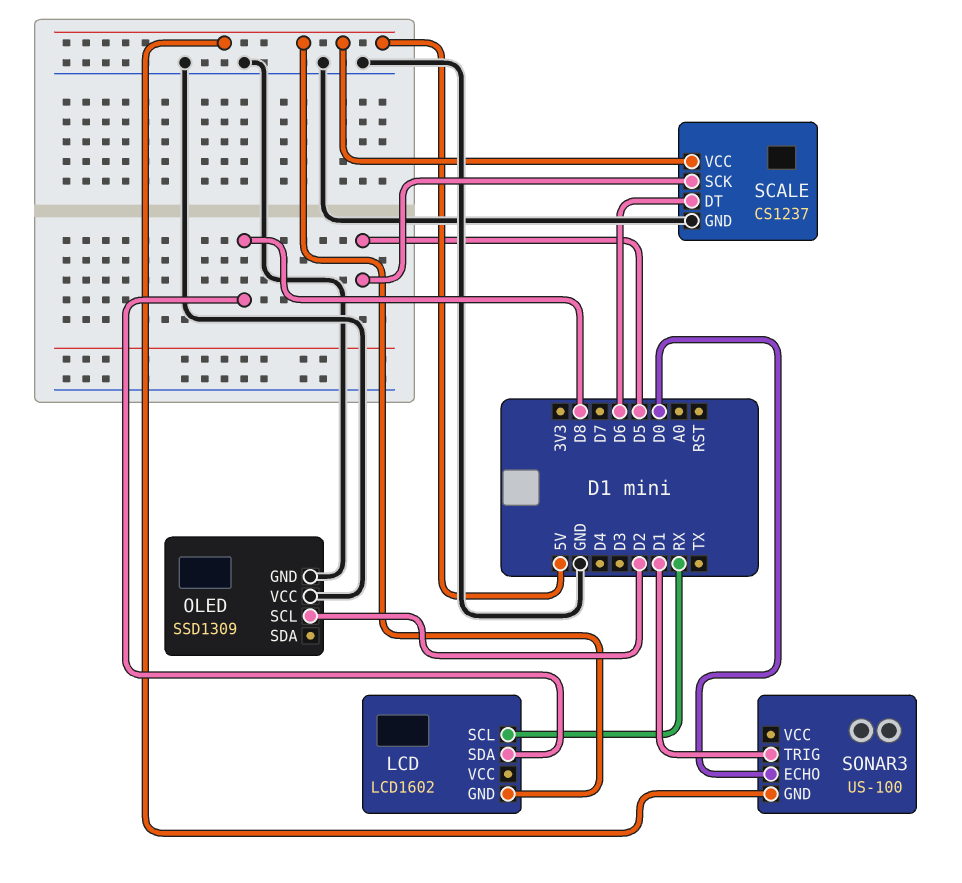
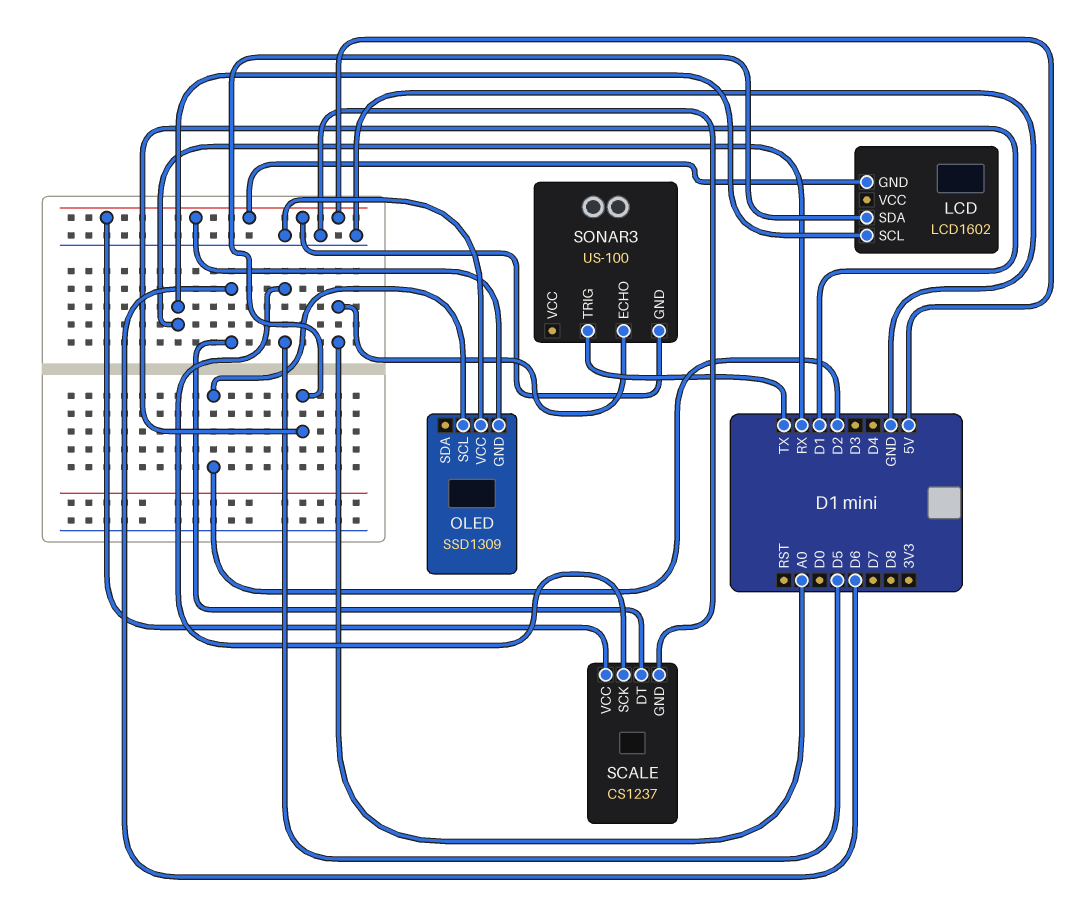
LCD pin SDA: D8 -> D1
OLED pin GND: GND -> 5V
SONAR3 pin ECHO: D0 -> A0
SONAR3 pin TRIG: D1 -> TX

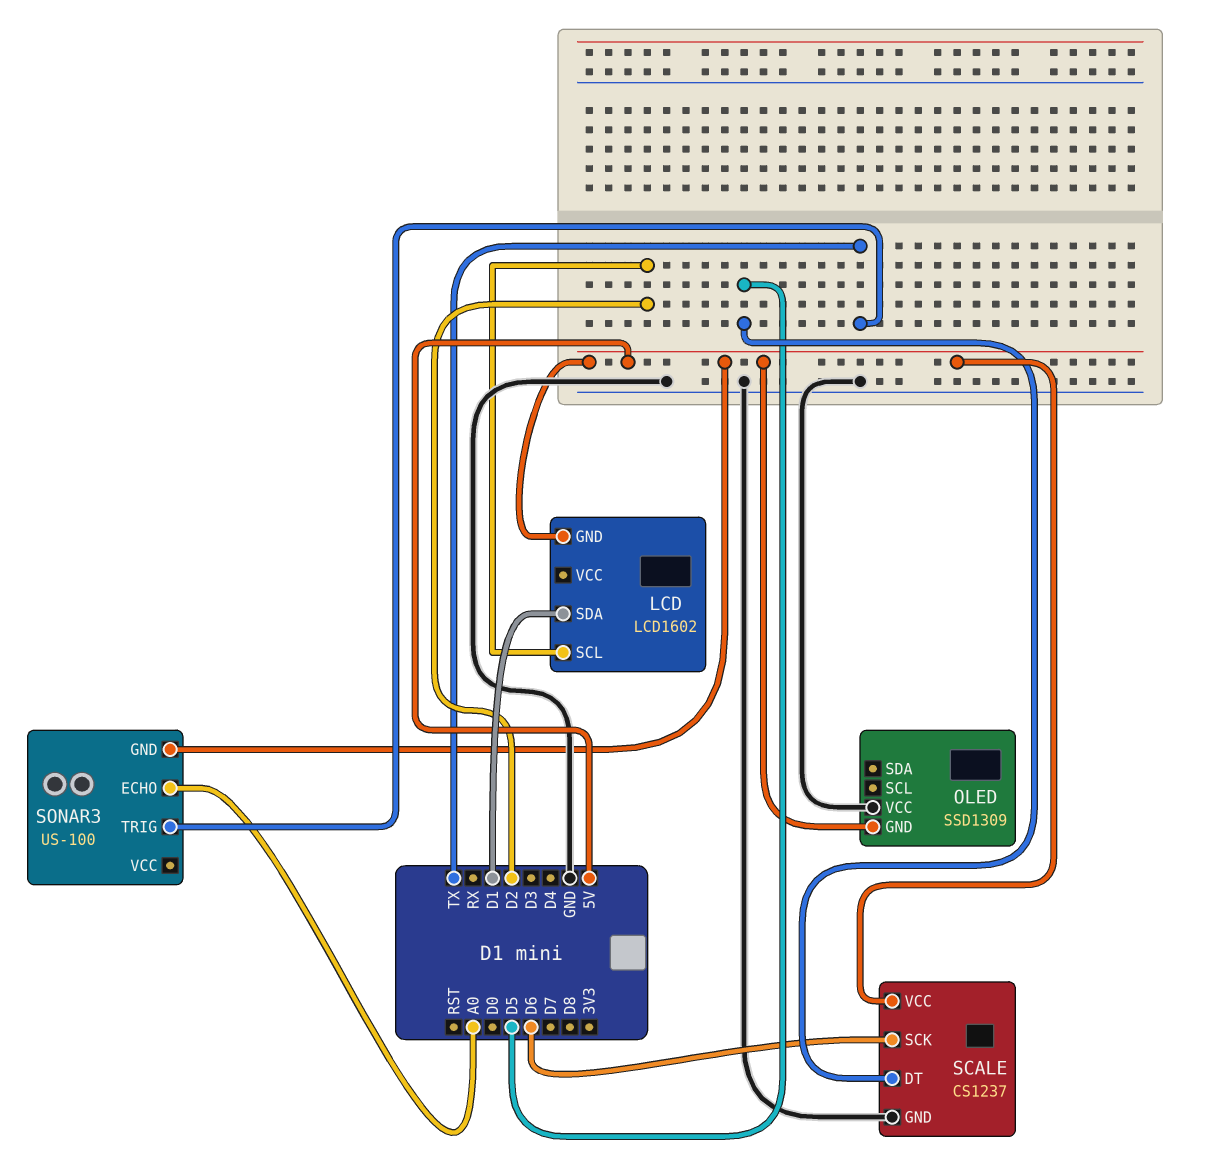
LCD pin SCL: RX -> D2
OLED pin SCL: D2 -> none
SCALE pin DT: D6 -> D5
SCALE pin SCK: D5 -> D6

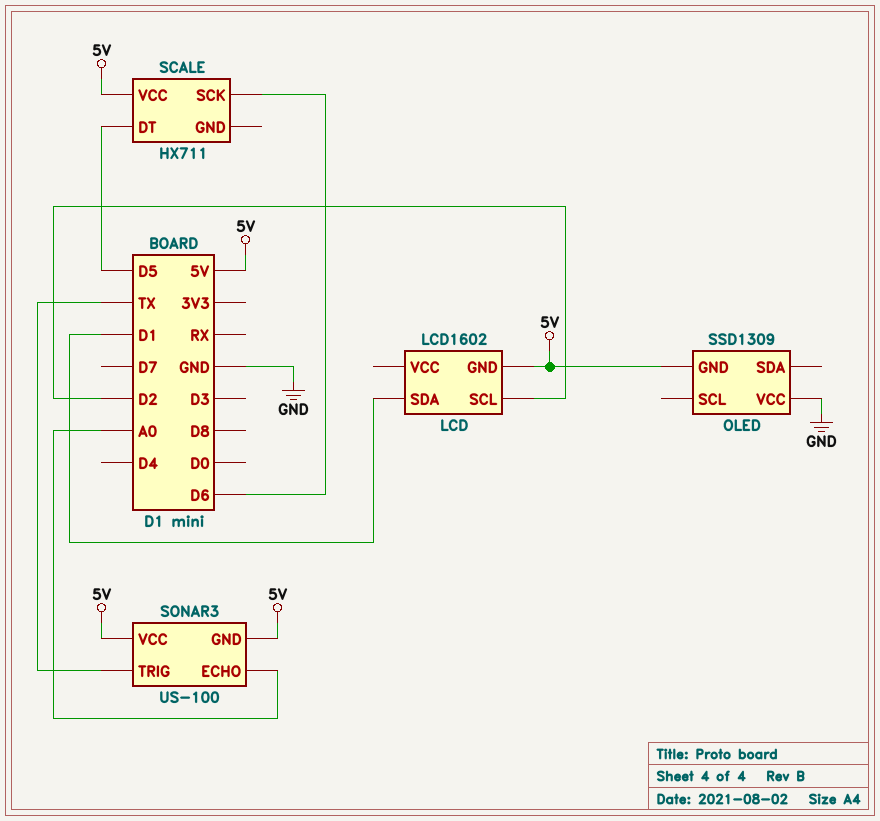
SCALE: CS1237 -> HX711
SCALE pin GND: GND -> none
SONAR3 pin VCC: none -> 5V

